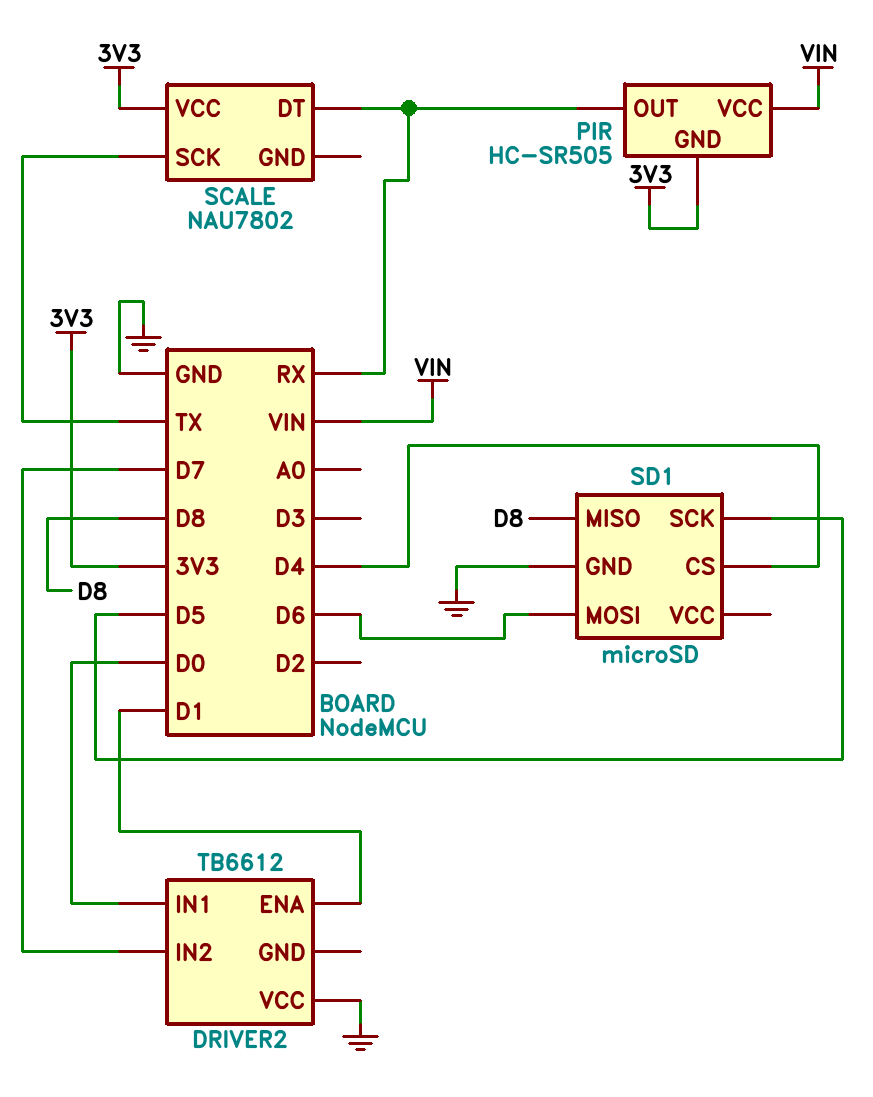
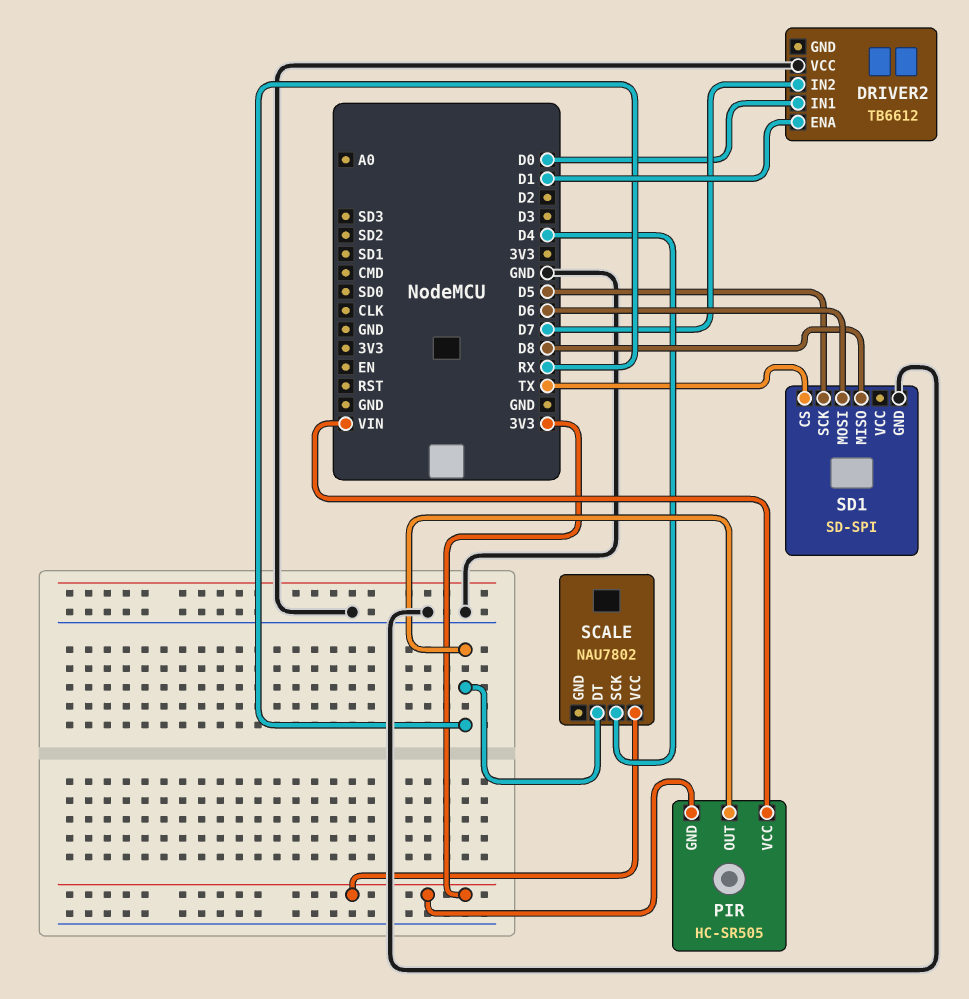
SCALE pin SCK: TX -> D4
SD1: microSD -> SD-SPI
SD1 pin CS: D4 -> TX

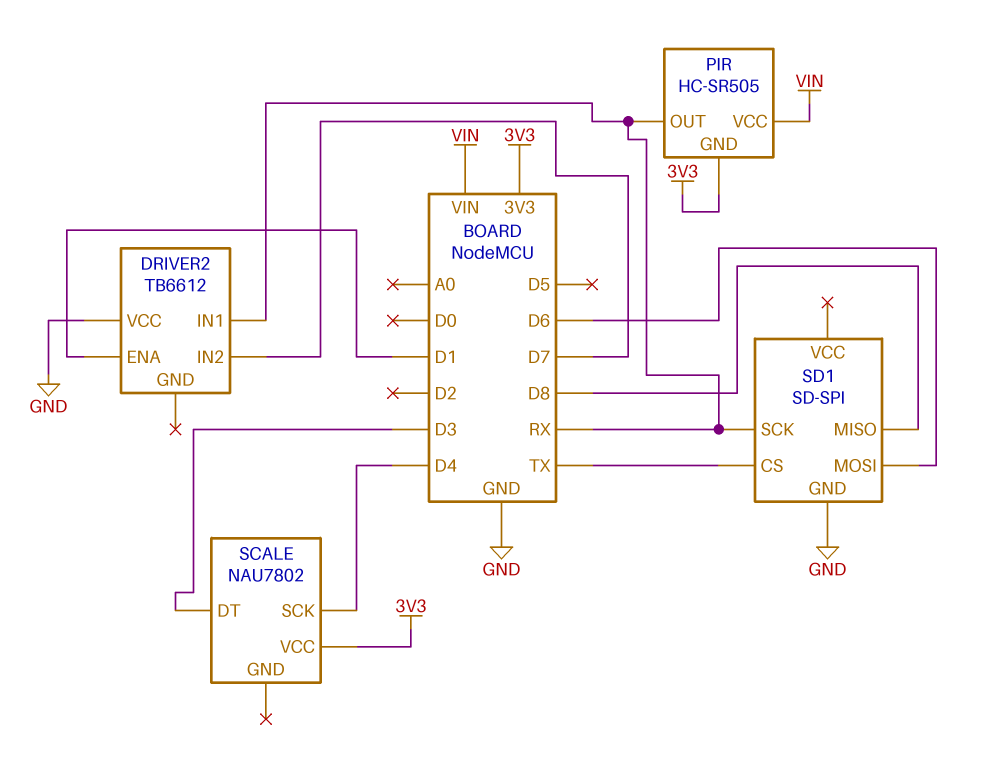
DRIVER2 pin IN1: D0 -> RX
SCALE pin DT: RX -> D3
SD1 pin SCK: D5 -> RX

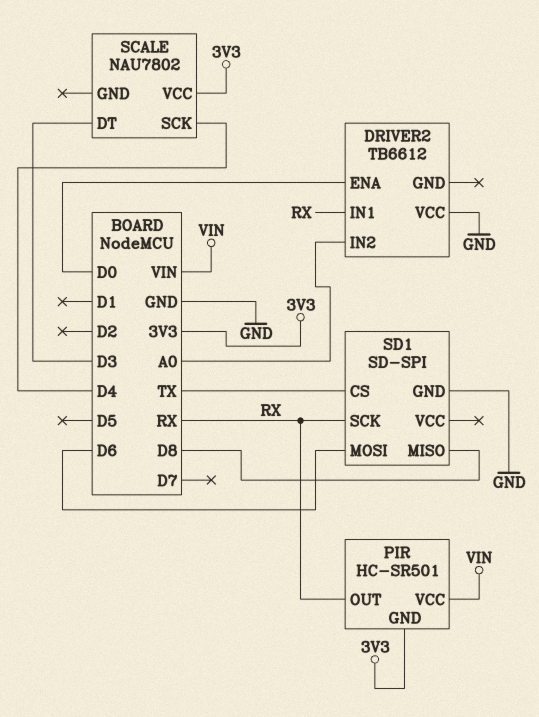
DRIVER2 pin ENA: D1 -> D0
DRIVER2 pin IN2: D7 -> A0
PIR: HC-SR505 -> HC-SR501

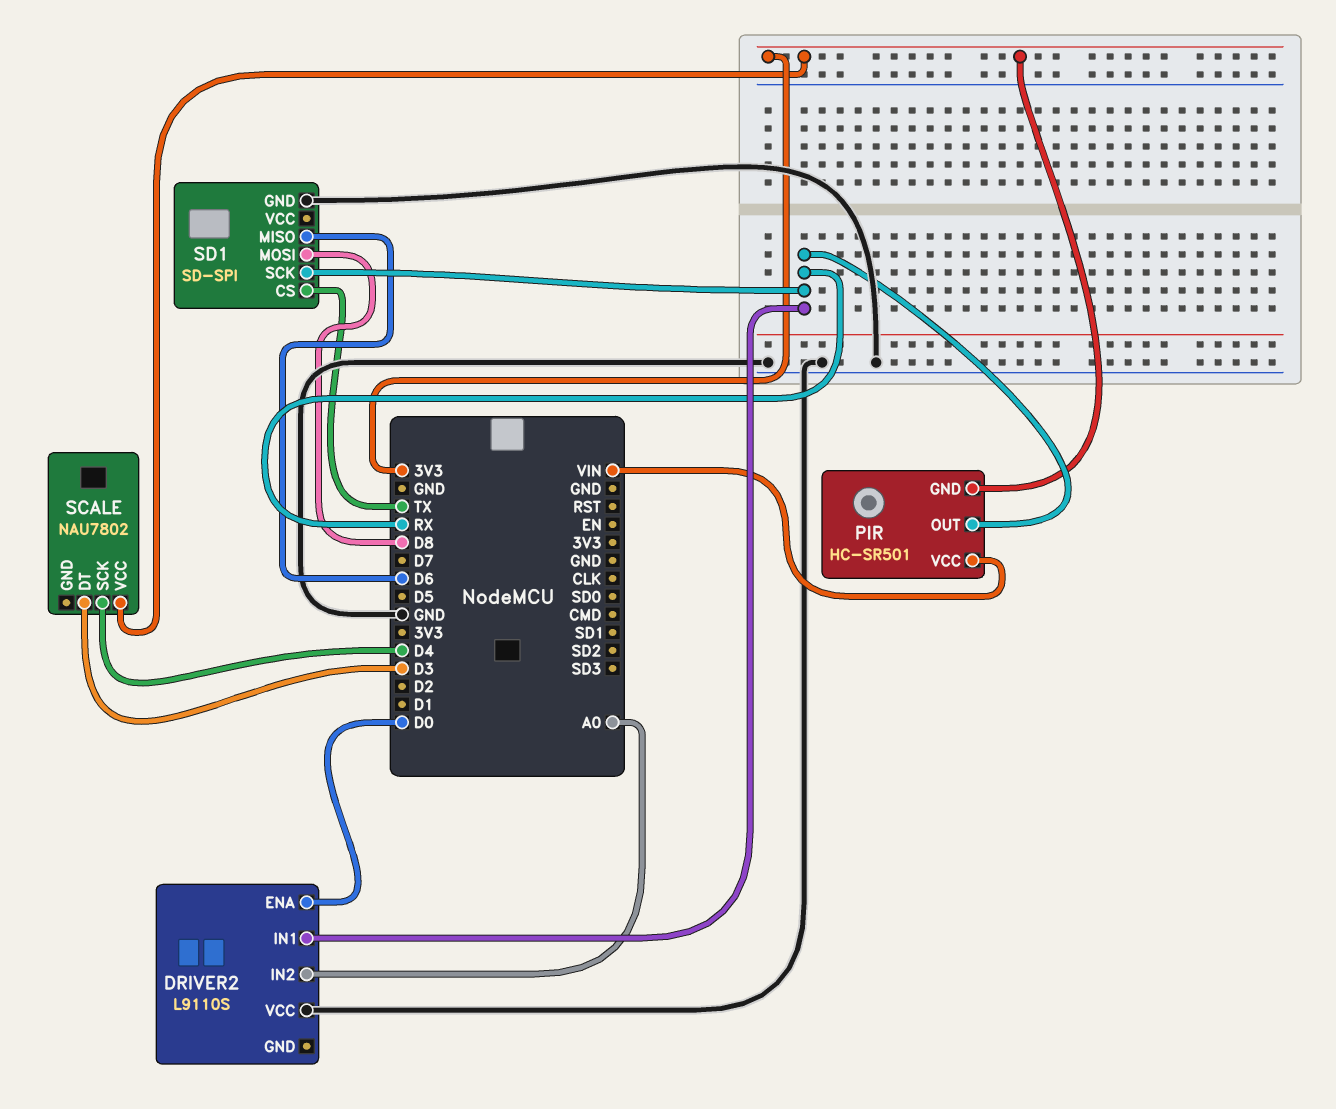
DRIVER2: TB6612 -> L9110S
SD1 pin MISO: D8 -> D6
SD1 pin MOSI: D6 -> D8

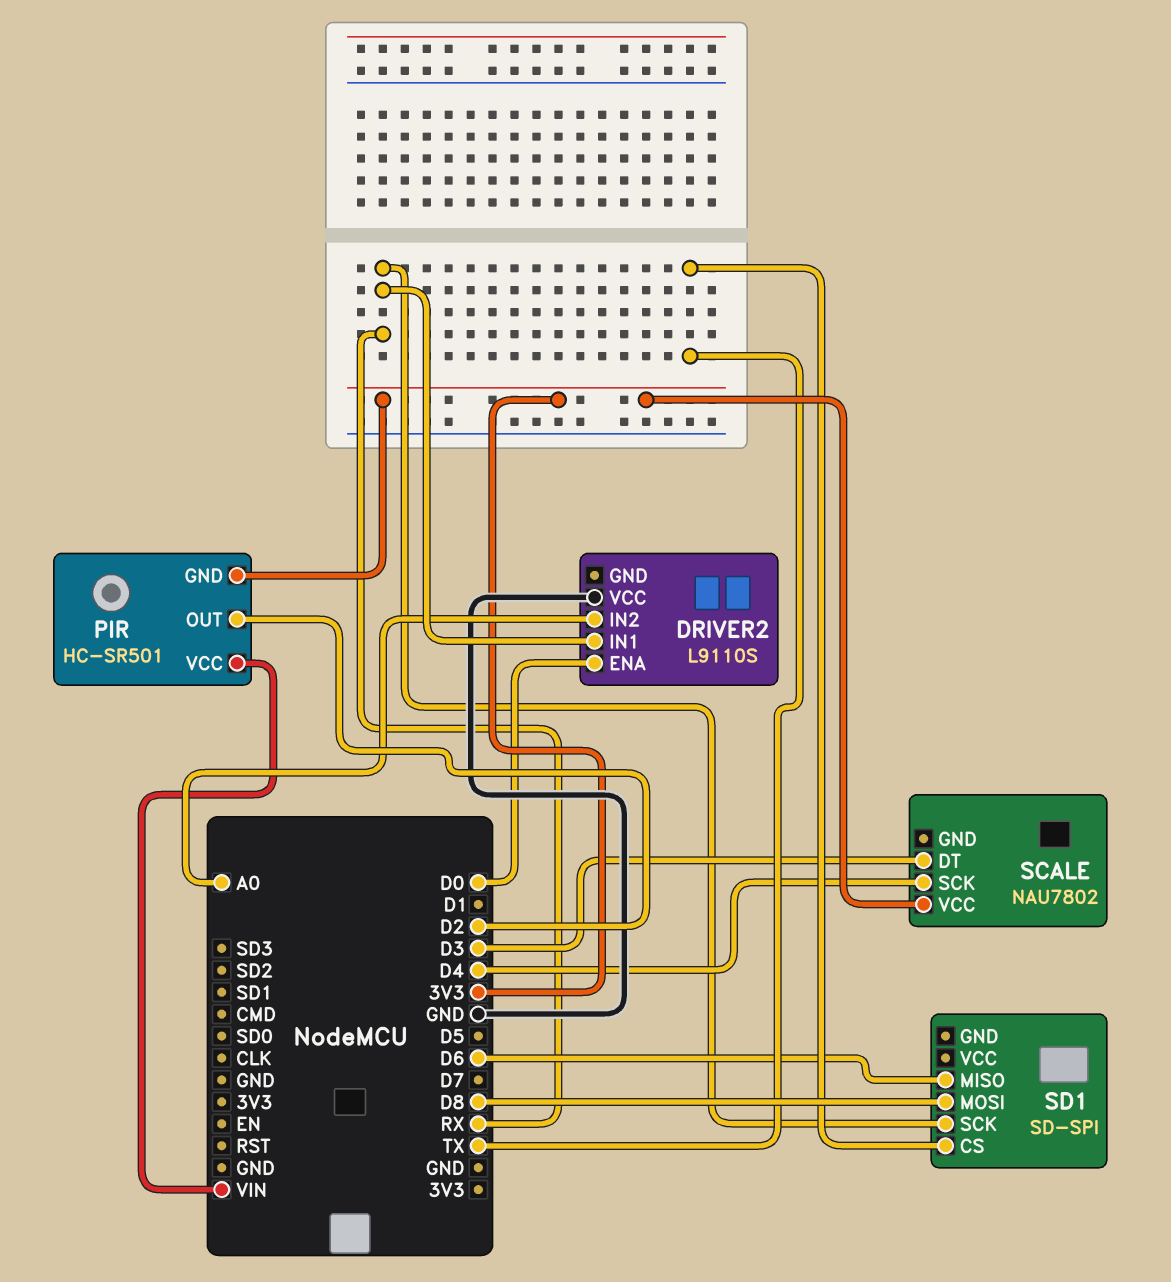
PIR pin OUT: RX -> D2
SD1 pin GND: GND -> none

